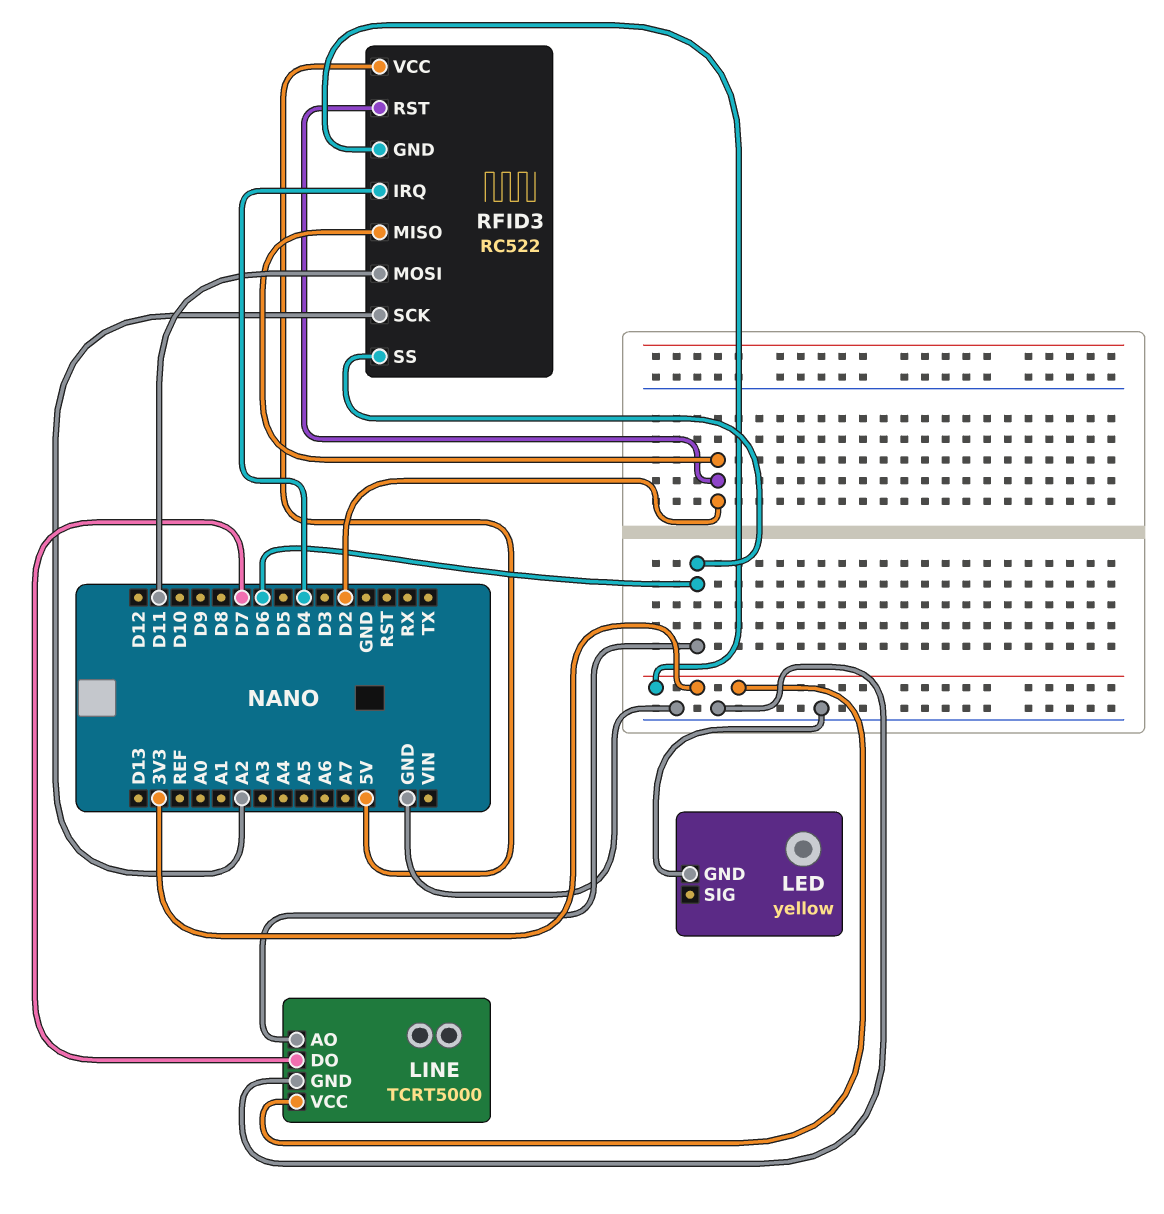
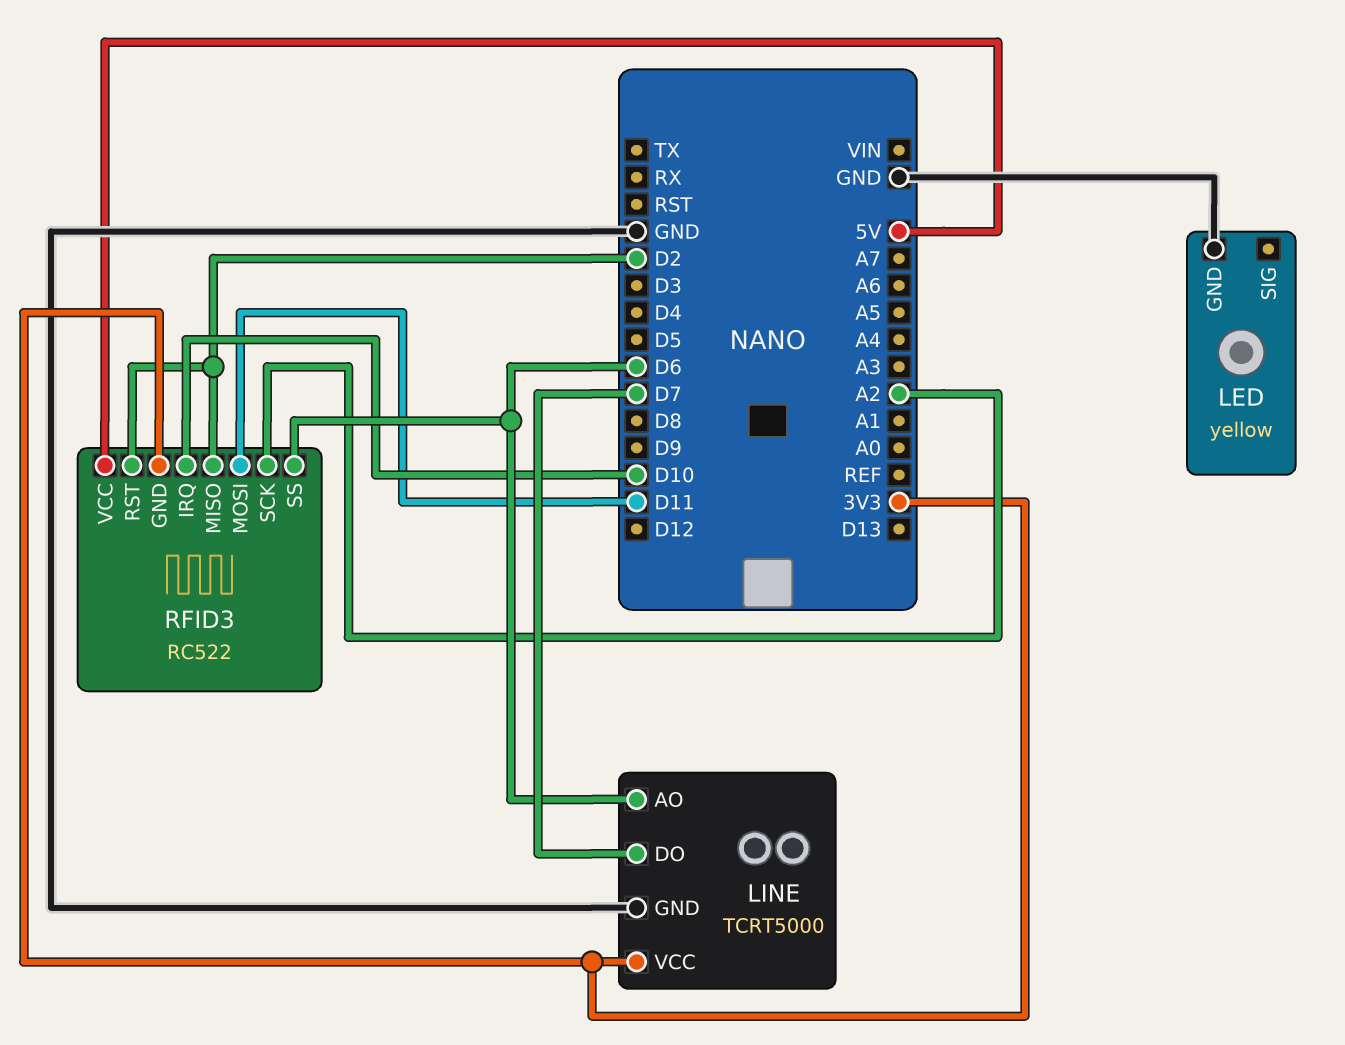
RFID3 pin IRQ: D4 -> D10

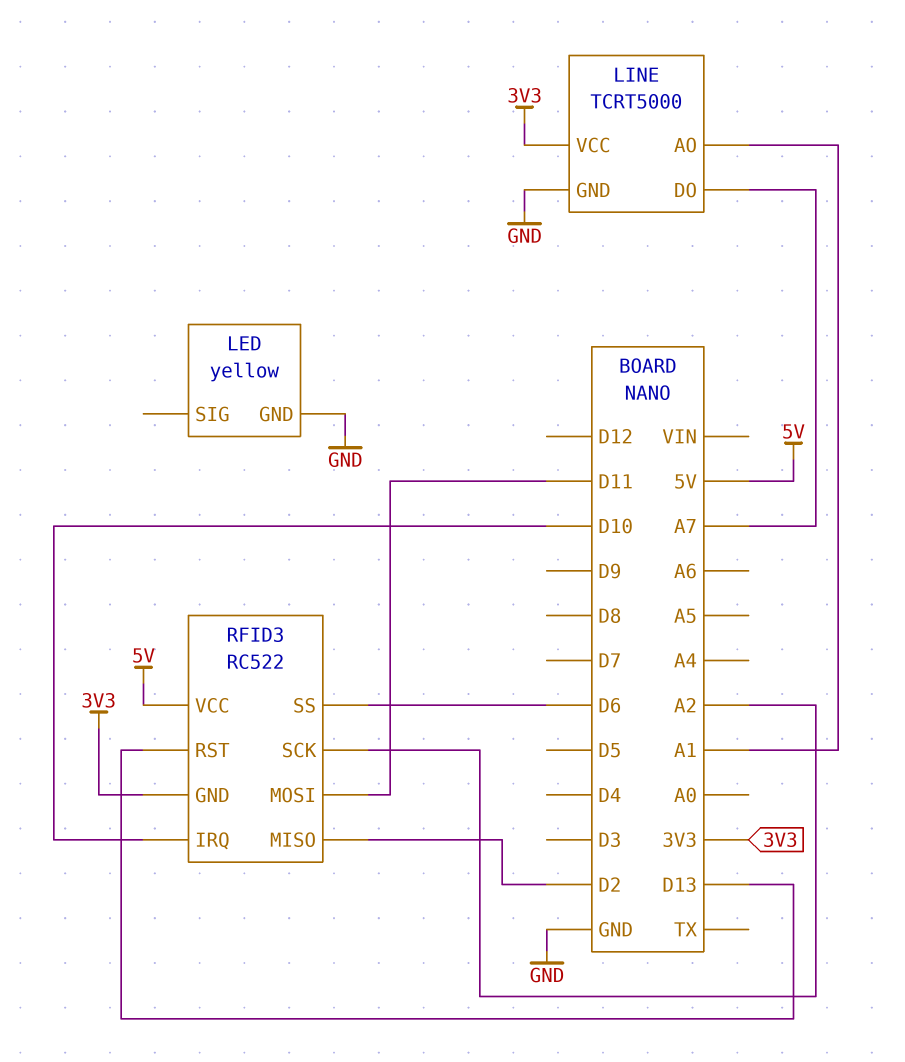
LINE pin AO: D6 -> A1
LINE pin DO: D7 -> A7
RFID3 pin RST: D2 -> D13

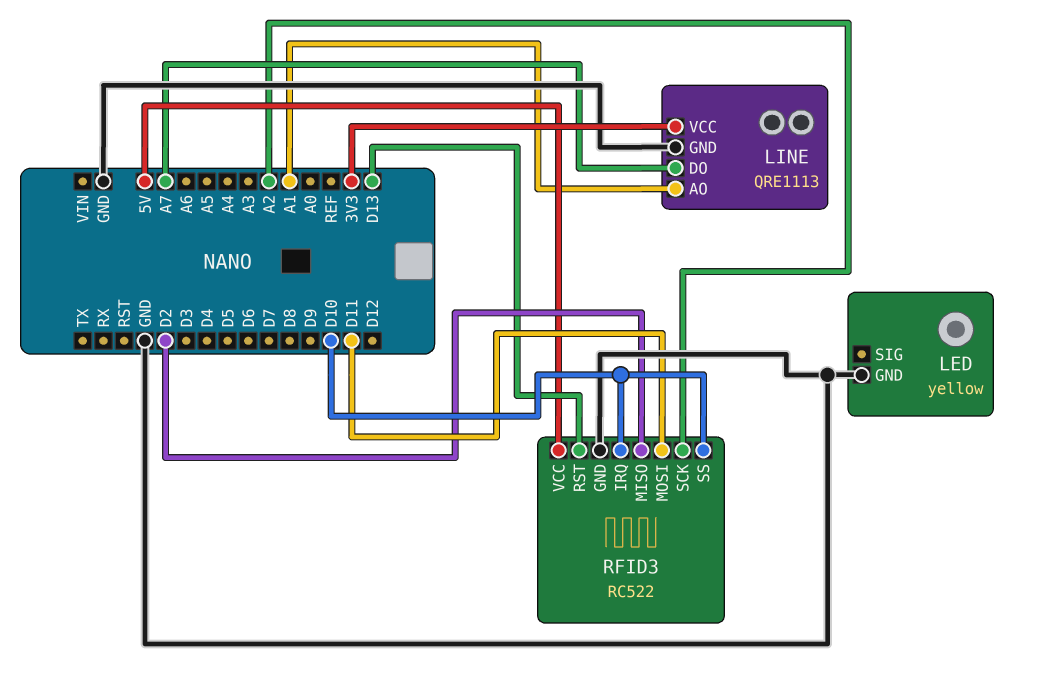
LINE: TCRT5000 -> QRE1113
RFID3 pin GND: 3V3 -> GND
RFID3 pin SS: D6 -> D10

